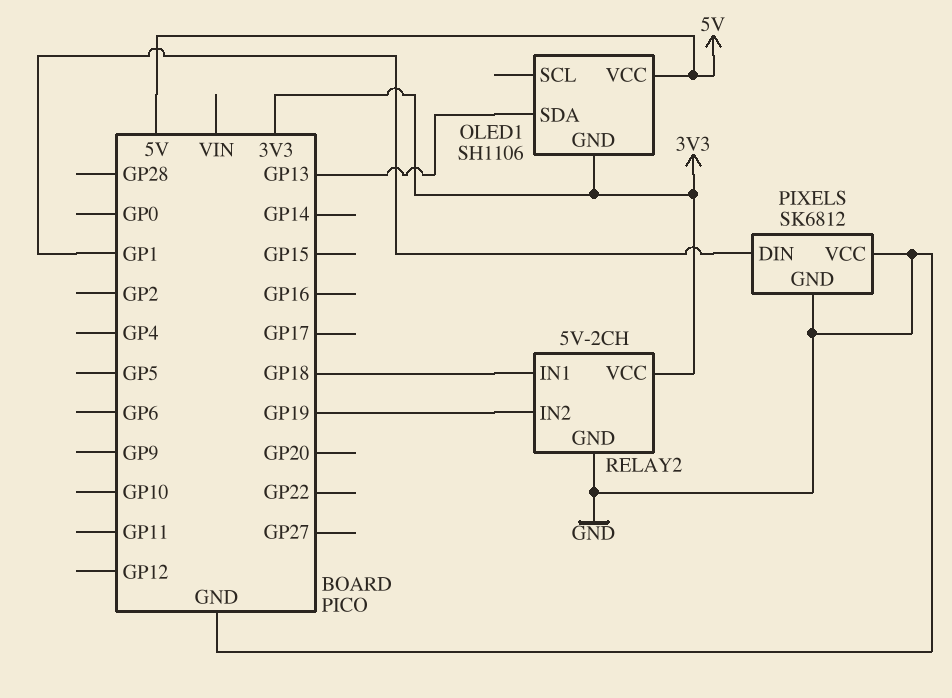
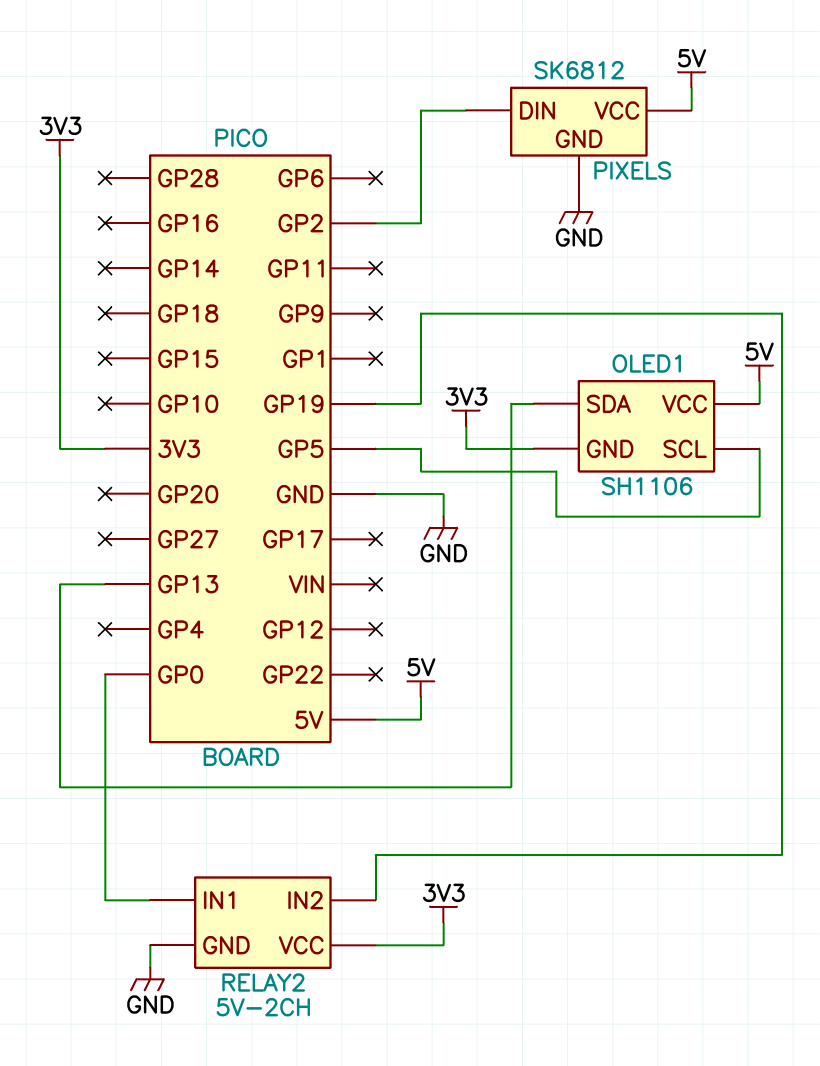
OLED1 pin SCL: none -> GP5
PIXELS pin DIN: GP1 -> GP2
PIXELS pin VCC: GND -> 5V
RELAY2 pin IN1: GP18 -> GP0

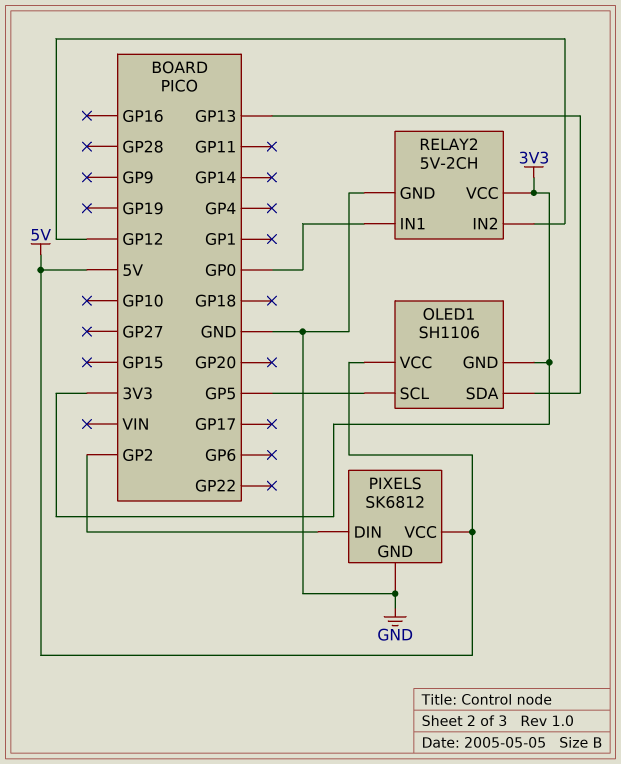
RELAY2 pin IN2: GP19 -> GP12

